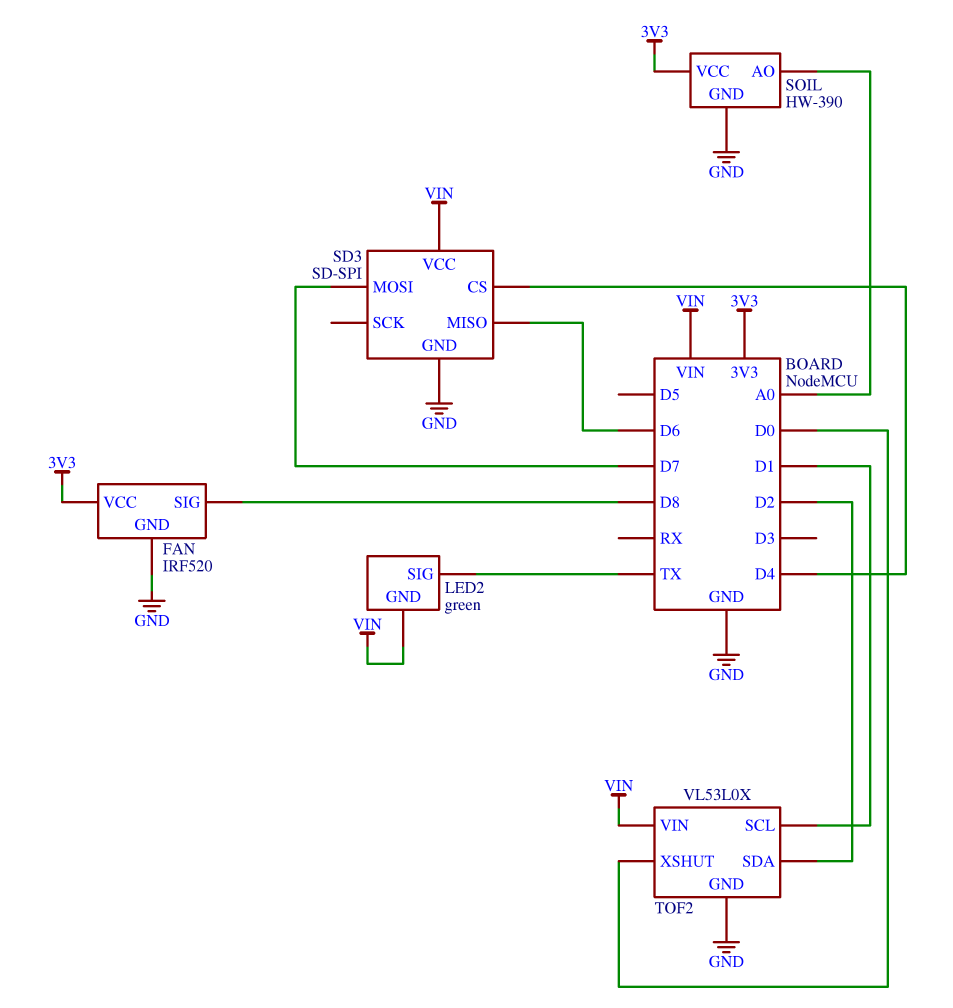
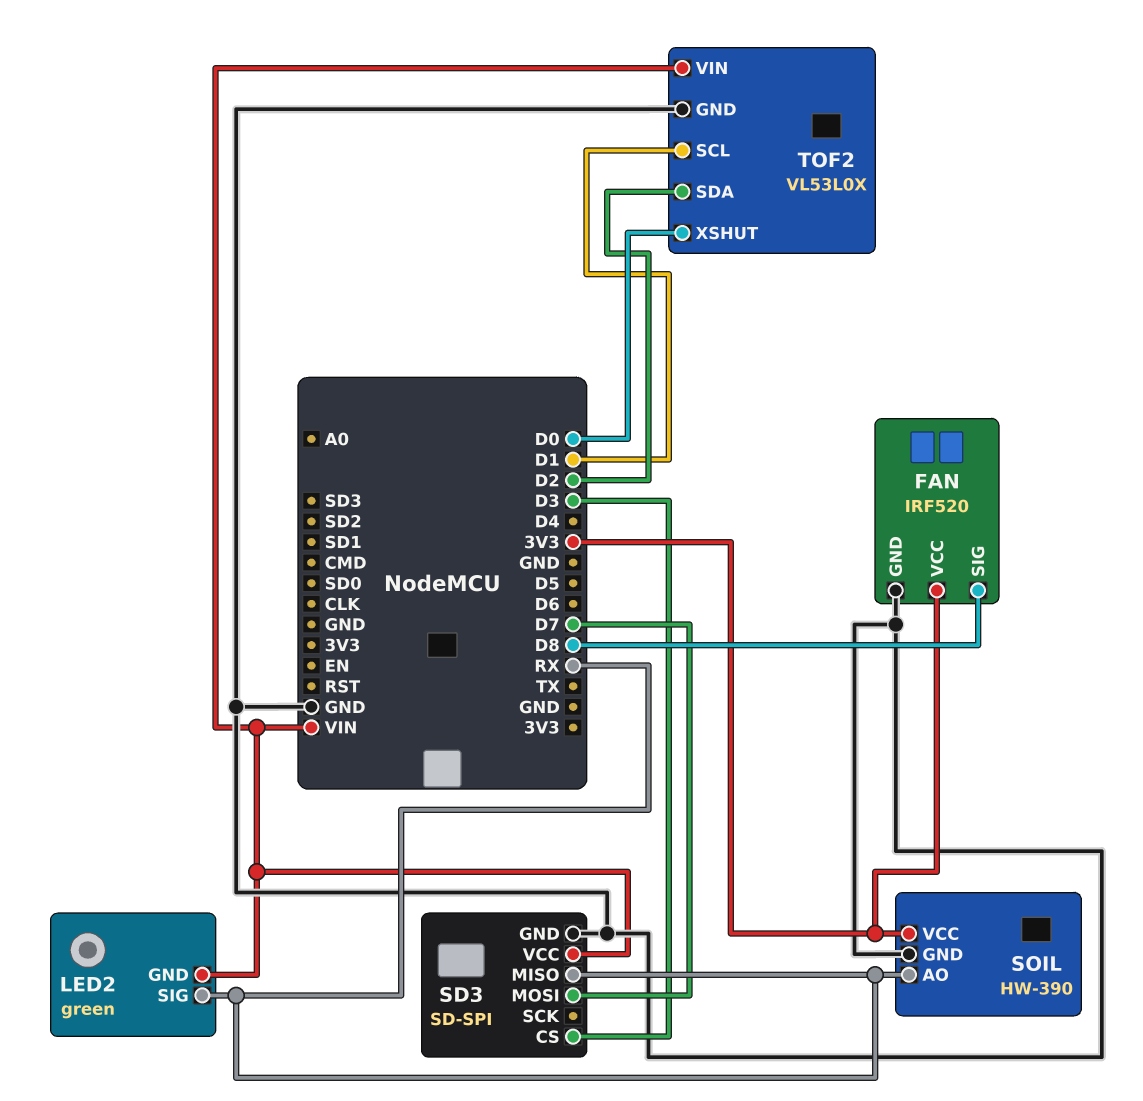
LED2 pin SIG: TX -> RX
SD3 pin CS: D4 -> D3
SD3 pin MISO: D6 -> RX
SOIL pin AO: A0 -> RX

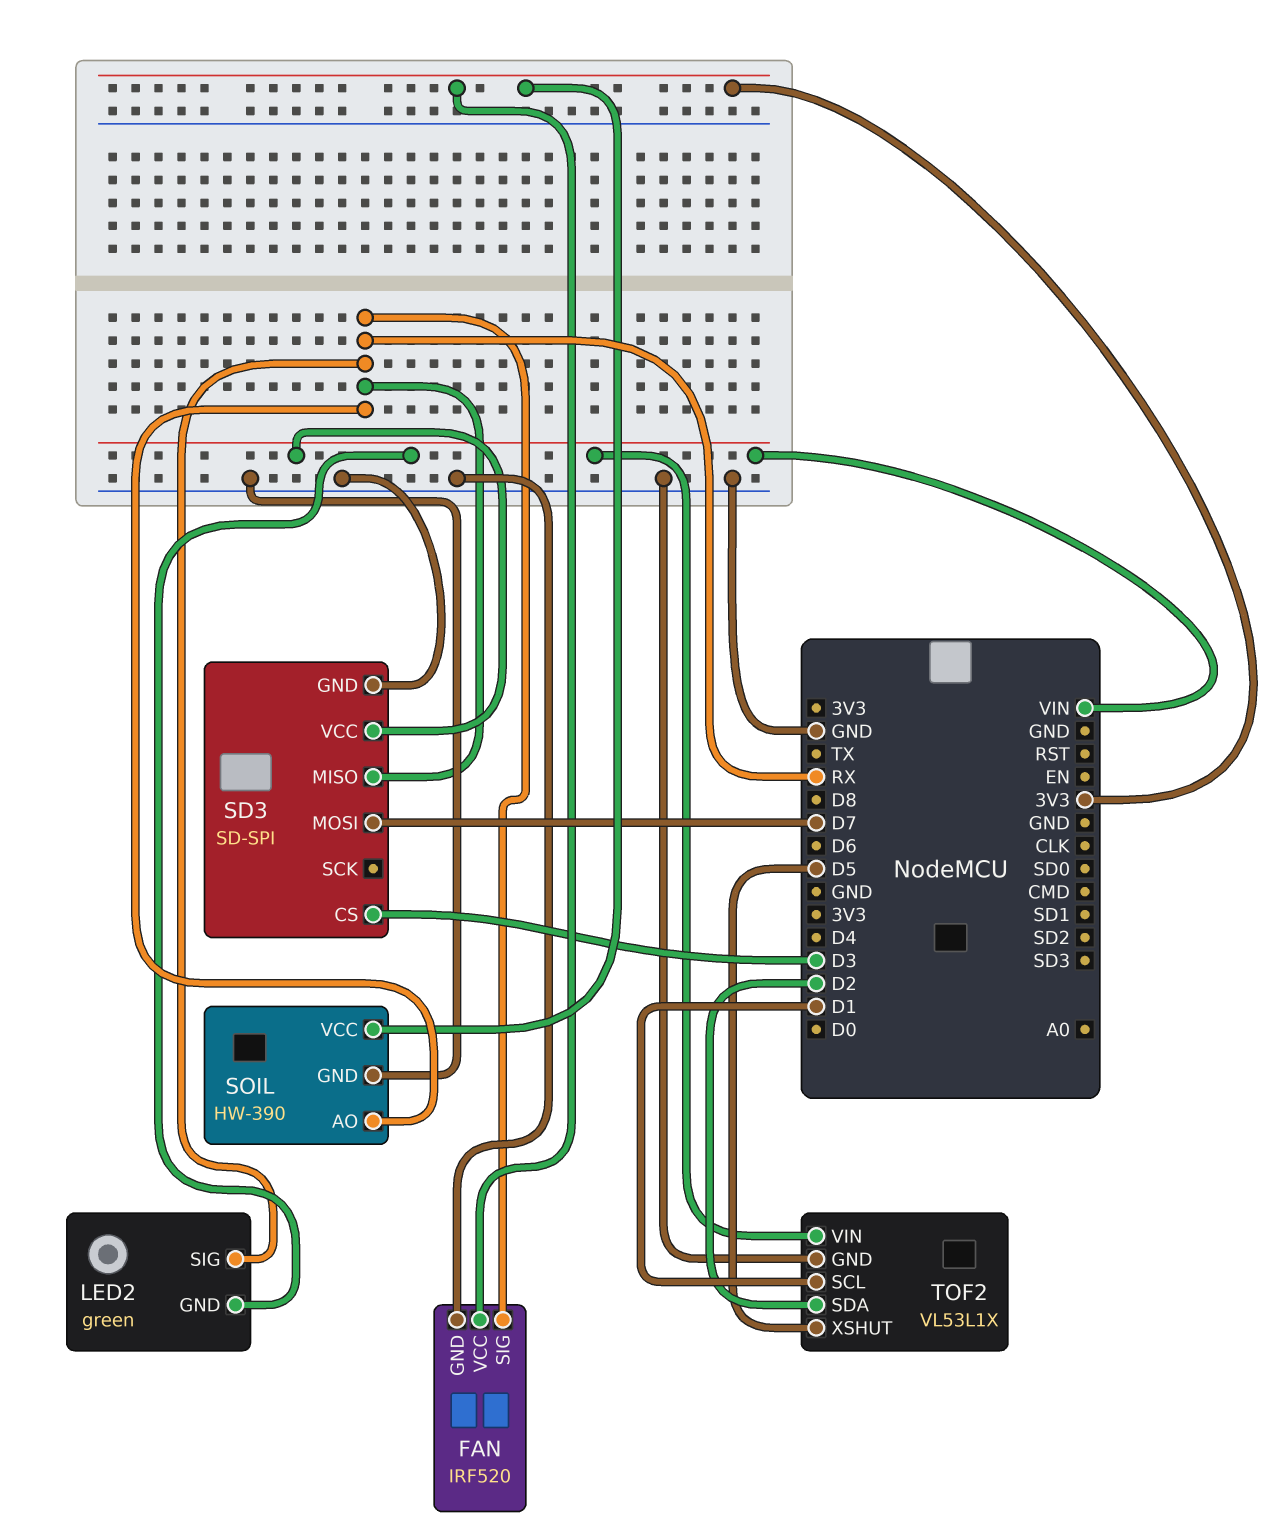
FAN pin SIG: D8 -> RX
TOF2: VL53L0X -> VL53L1X
TOF2 pin XSHUT: D0 -> D5

